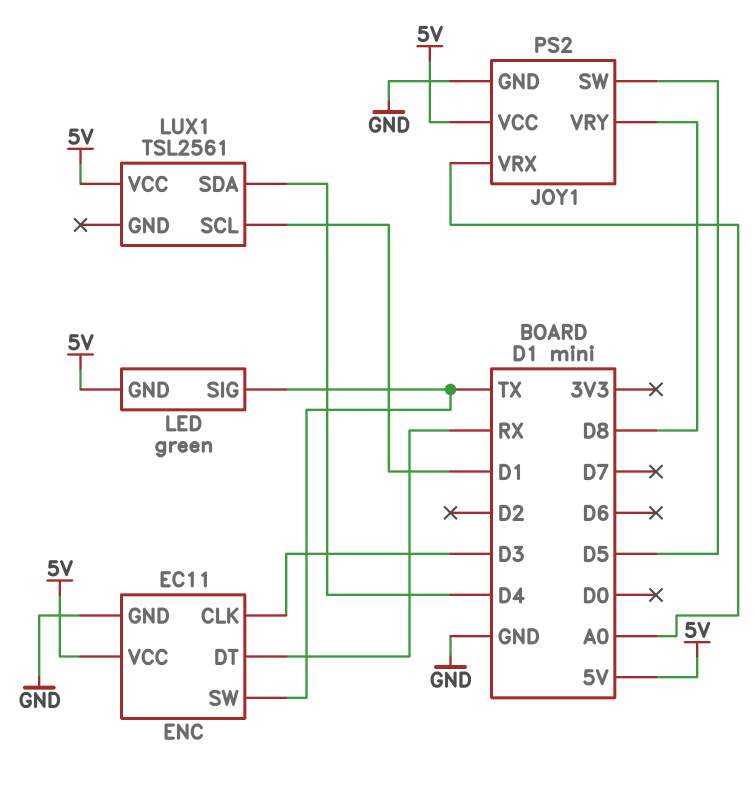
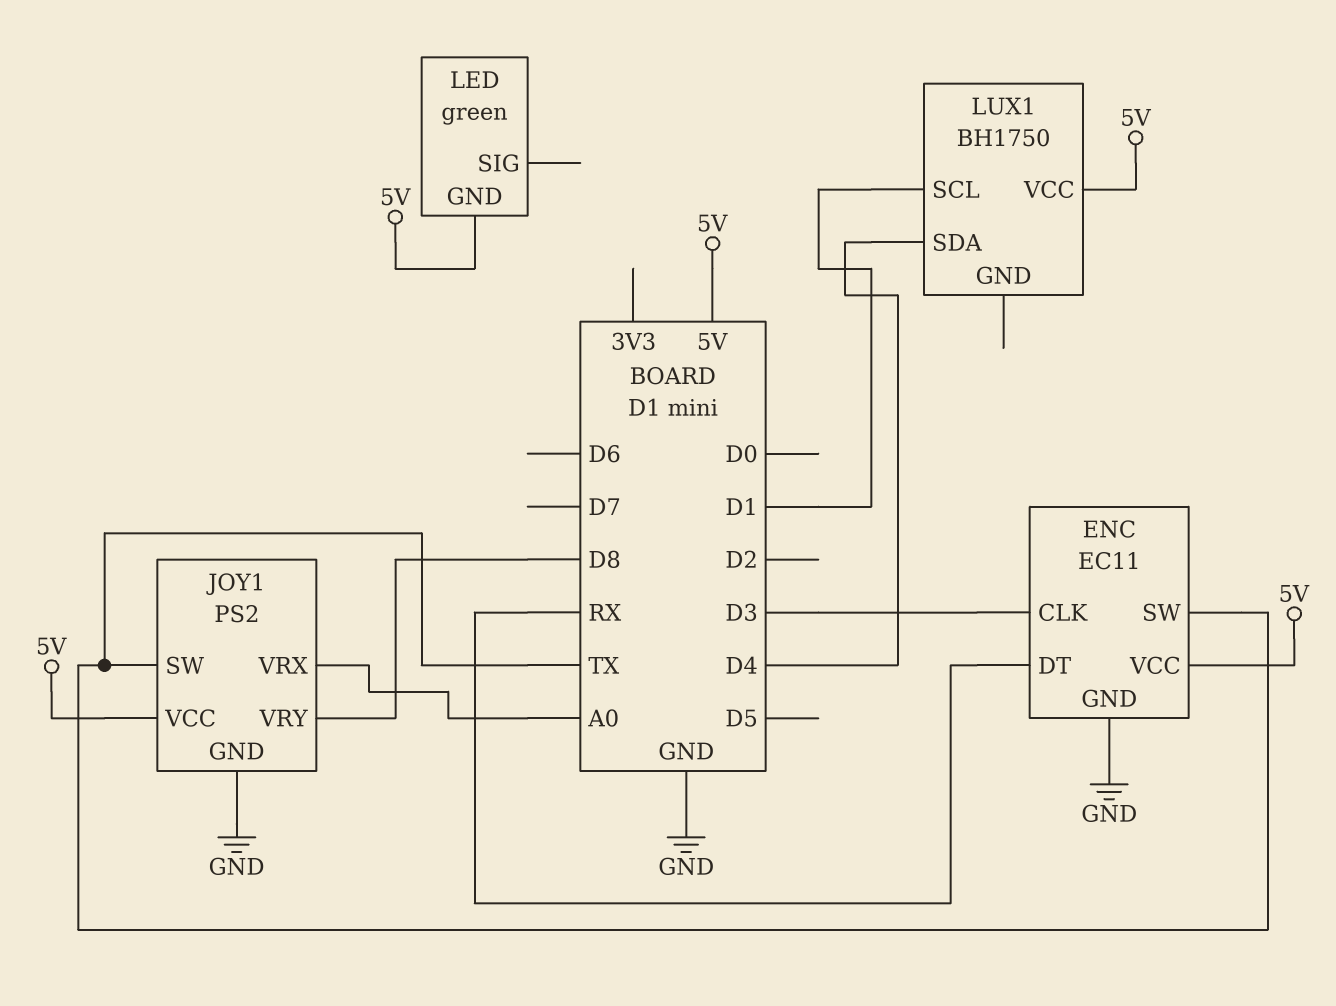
JOY1 pin SW: D5 -> TX
LED pin SIG: TX -> none
LUX1: TSL2561 -> BH1750

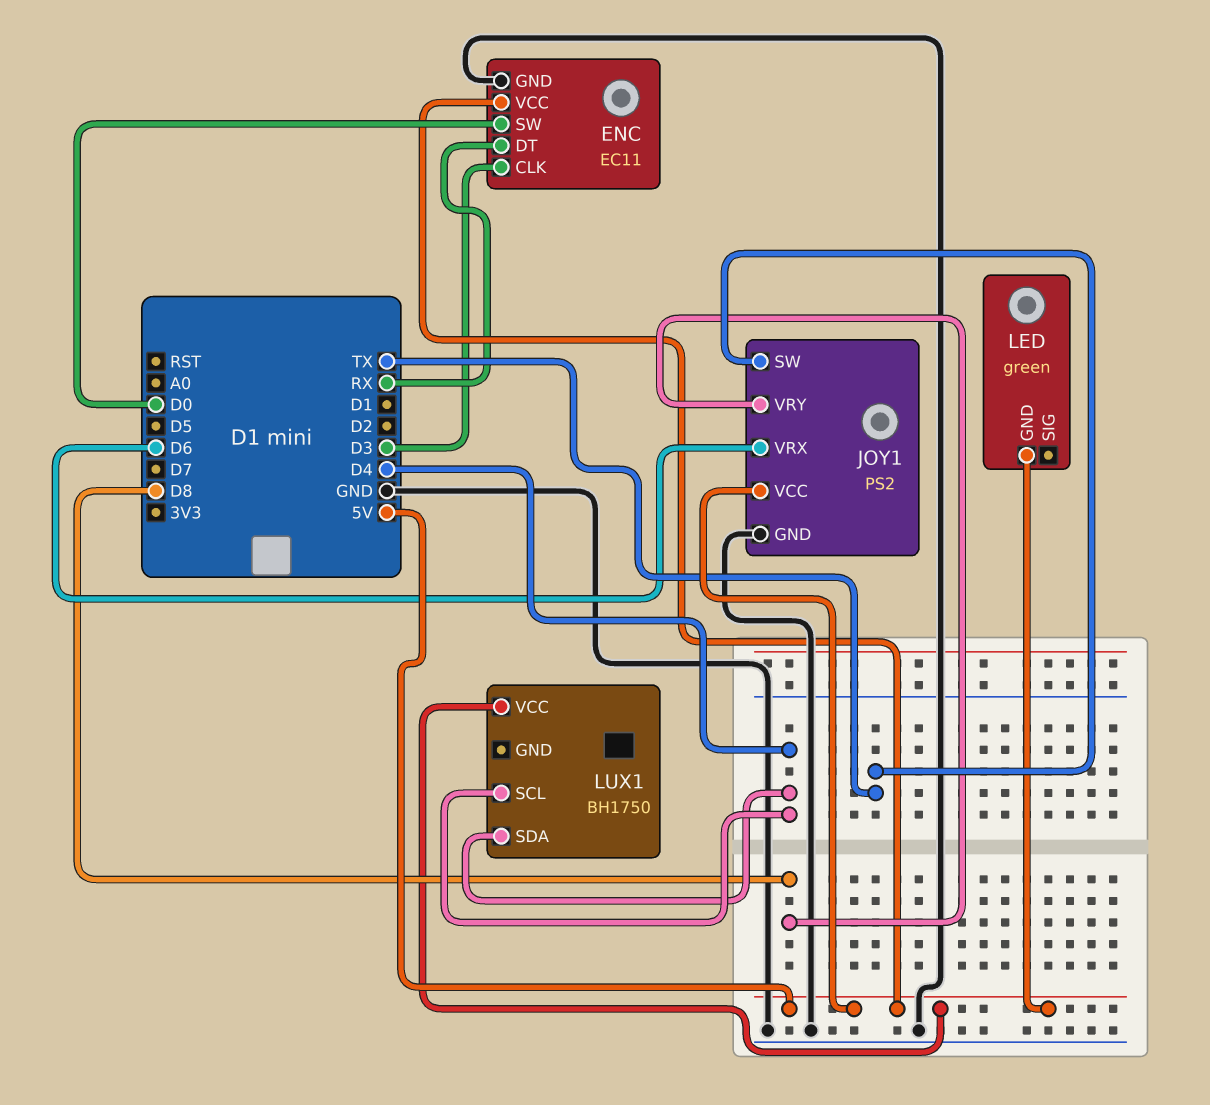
ENC pin SW: TX -> D0
JOY1 pin VRX: A0 -> D6
LUX1 pin SCL: D1 -> D4

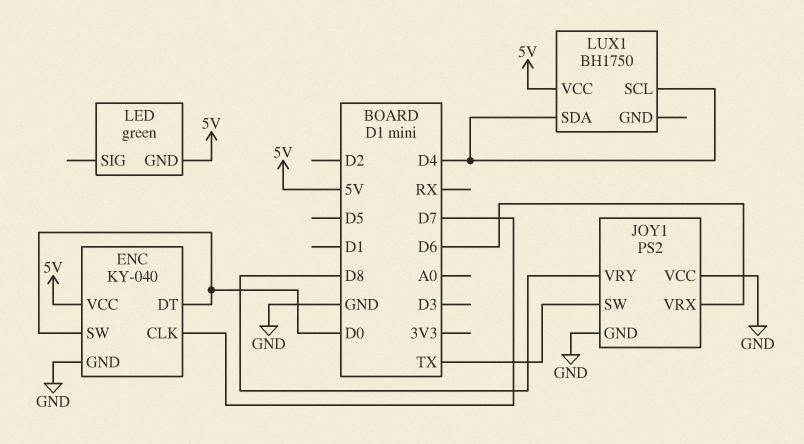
ENC: EC11 -> KY-040
ENC pin CLK: D3 -> D7
ENC pin DT: RX -> D0
JOY1 pin VCC: 5V -> GND

